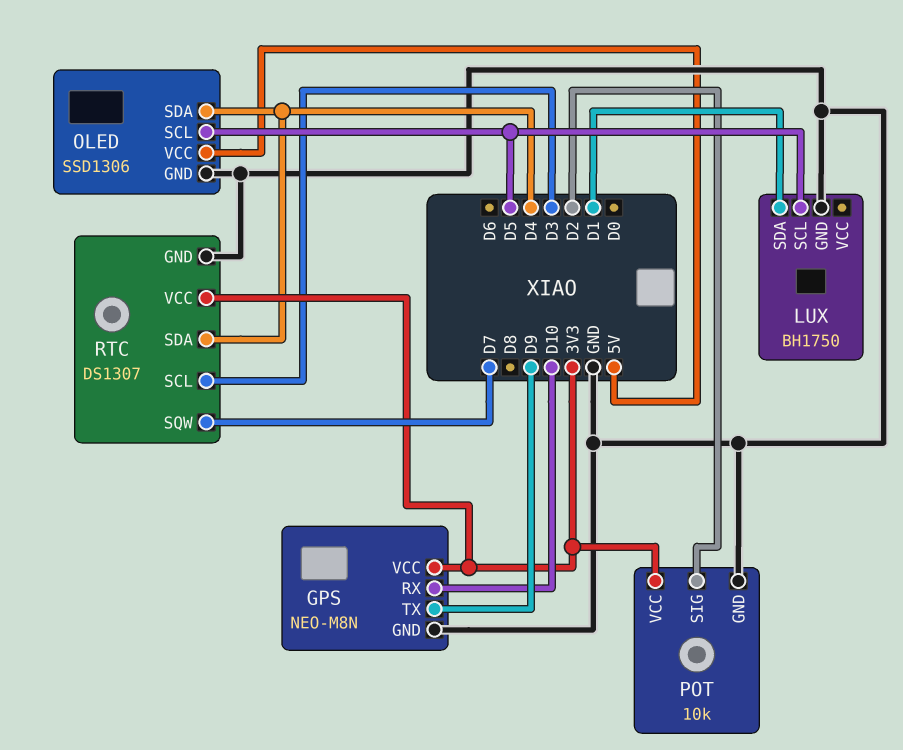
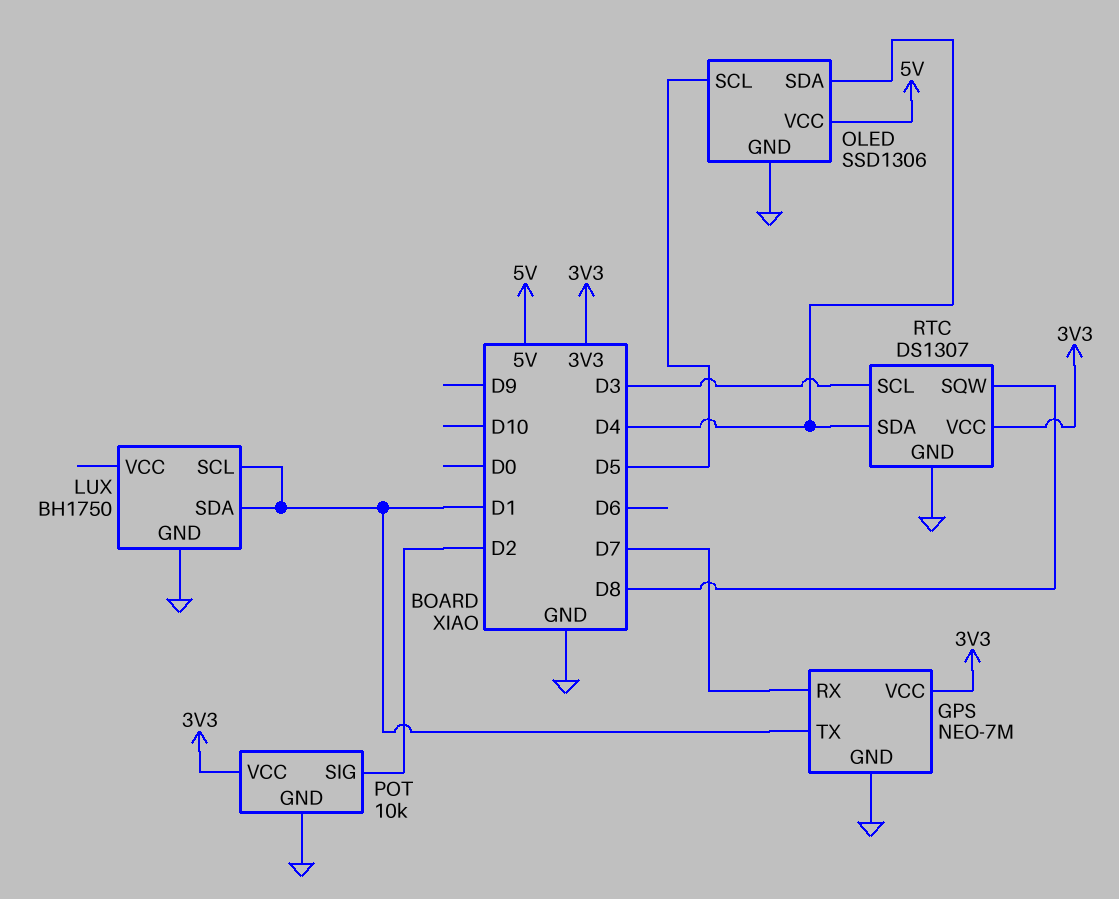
GPS: NEO-M8N -> NEO-7M
GPS pin RX: D10 -> D7
GPS pin TX: D9 -> D1
LUX pin SCL: D5 -> D1
RTC pin SQW: D7 -> D8

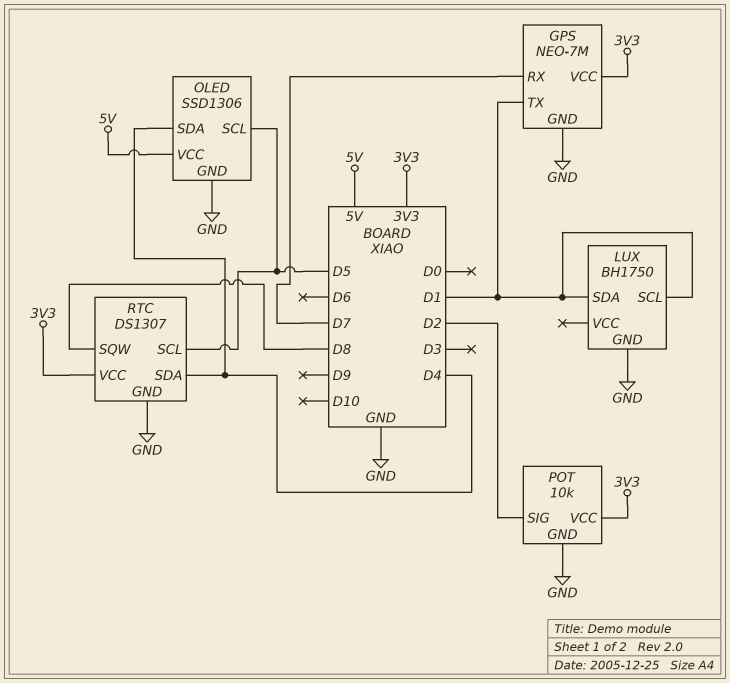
RTC pin SCL: D3 -> D5

